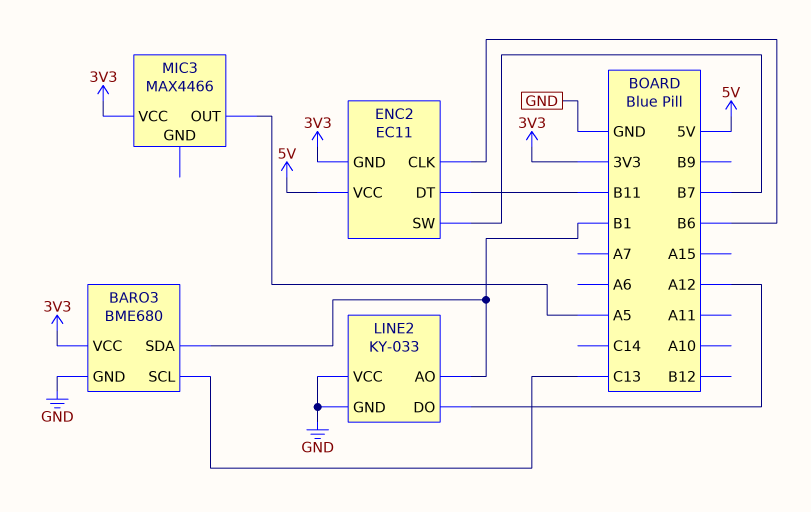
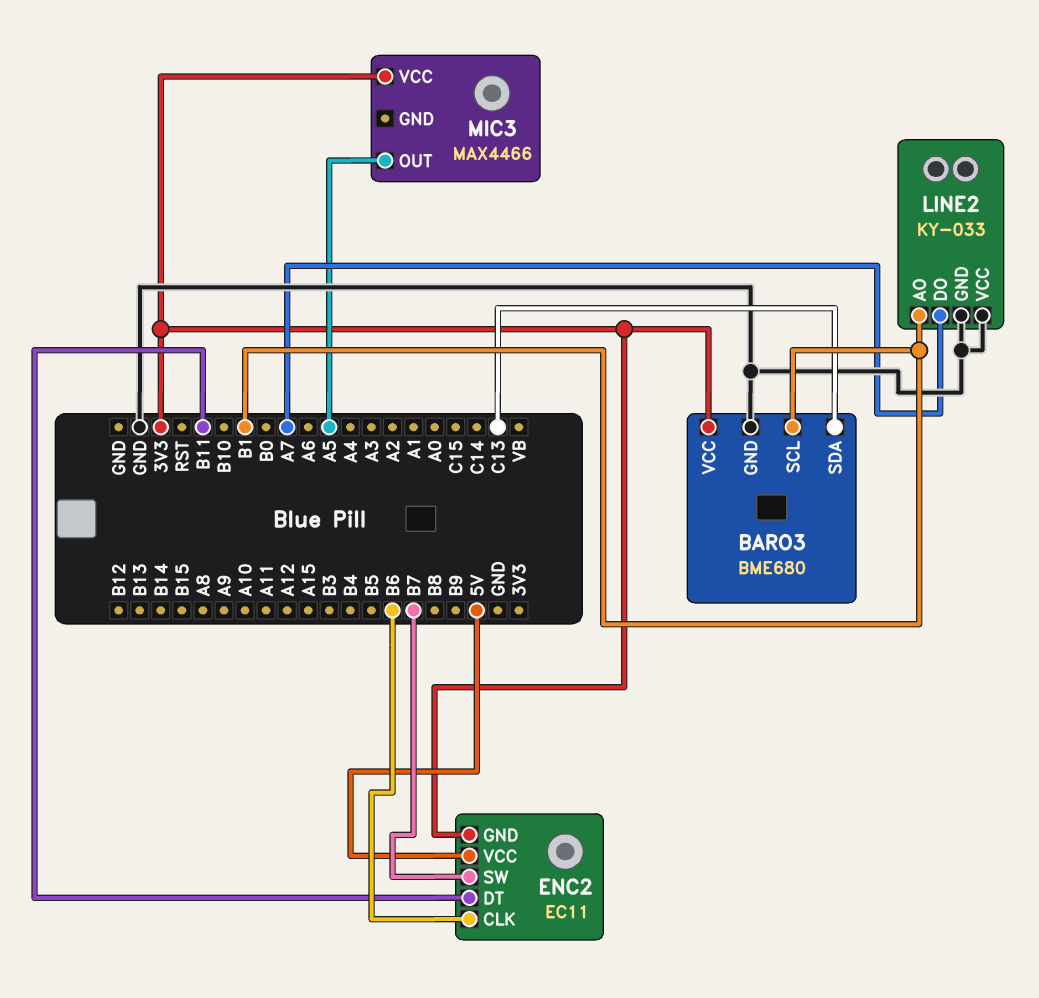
BARO3 pin SCL: C13 -> B1
BARO3 pin SDA: B1 -> C13
LINE2 pin DO: A12 -> A7

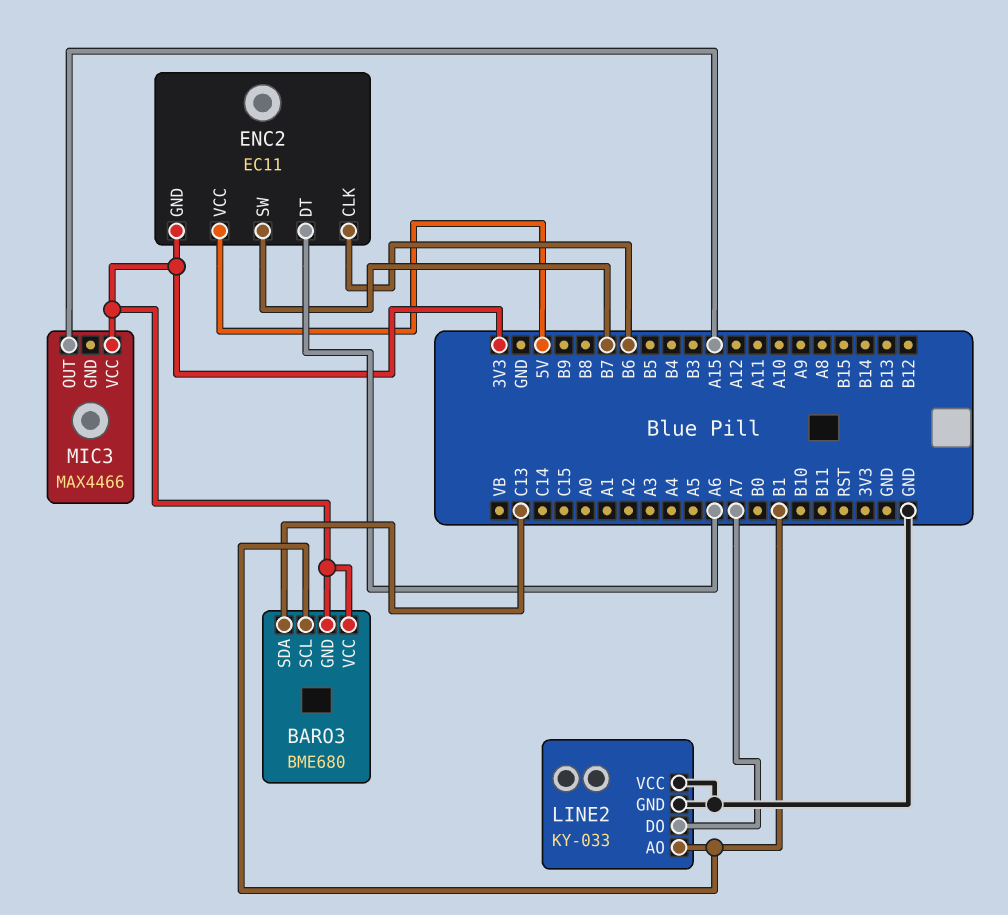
BARO3 pin GND: GND -> 3V3
ENC2 pin DT: B11 -> A6
MIC3 pin OUT: A5 -> A15

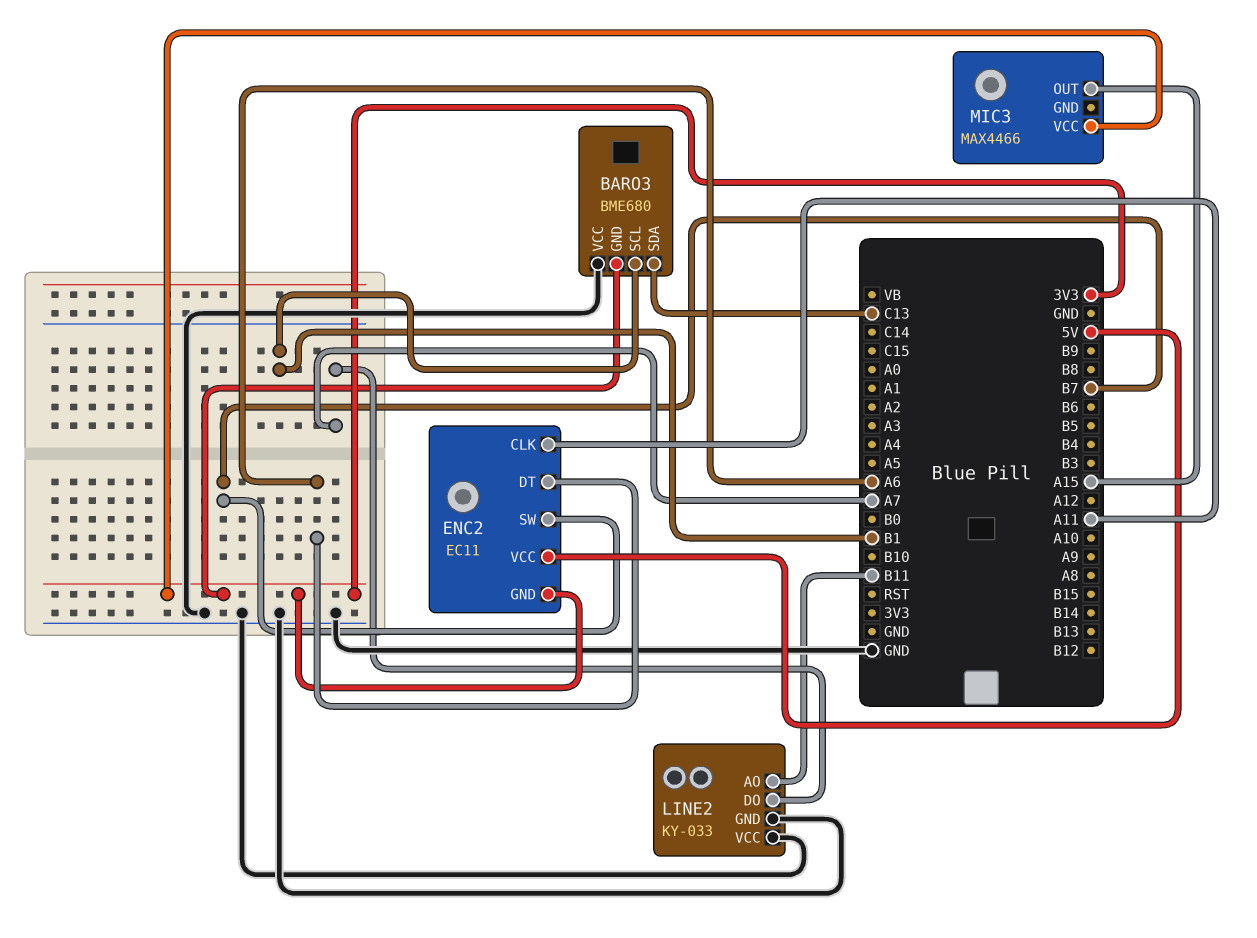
BARO3 pin VCC: 3V3 -> GND
ENC2 pin CLK: B6 -> A11
LINE2 pin AO: B1 -> B11

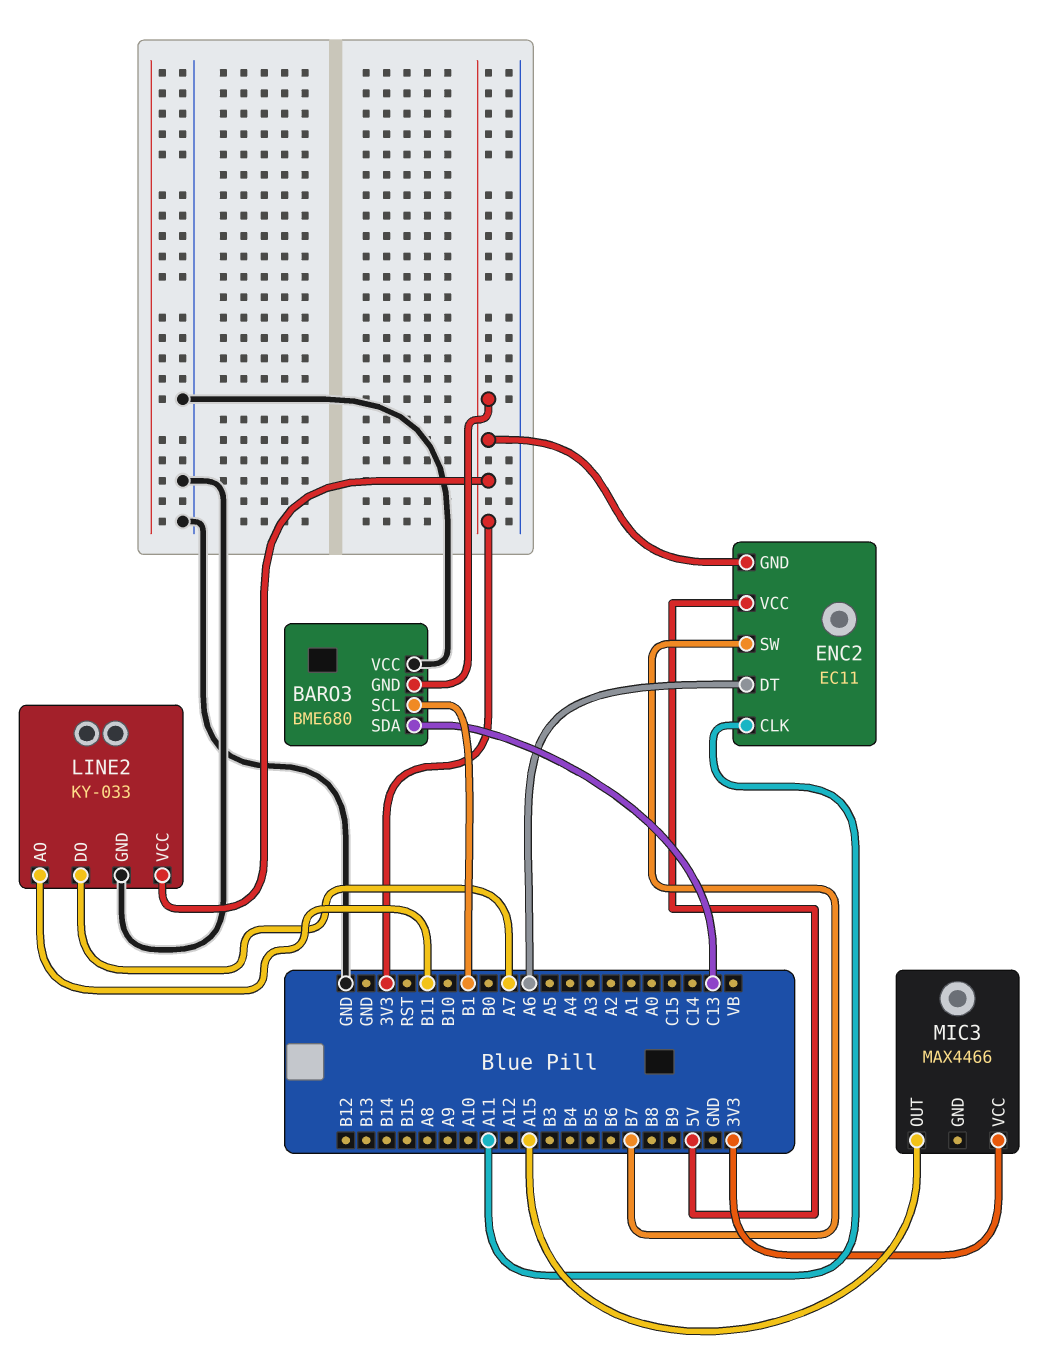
LINE2 pin VCC: GND -> 3V3

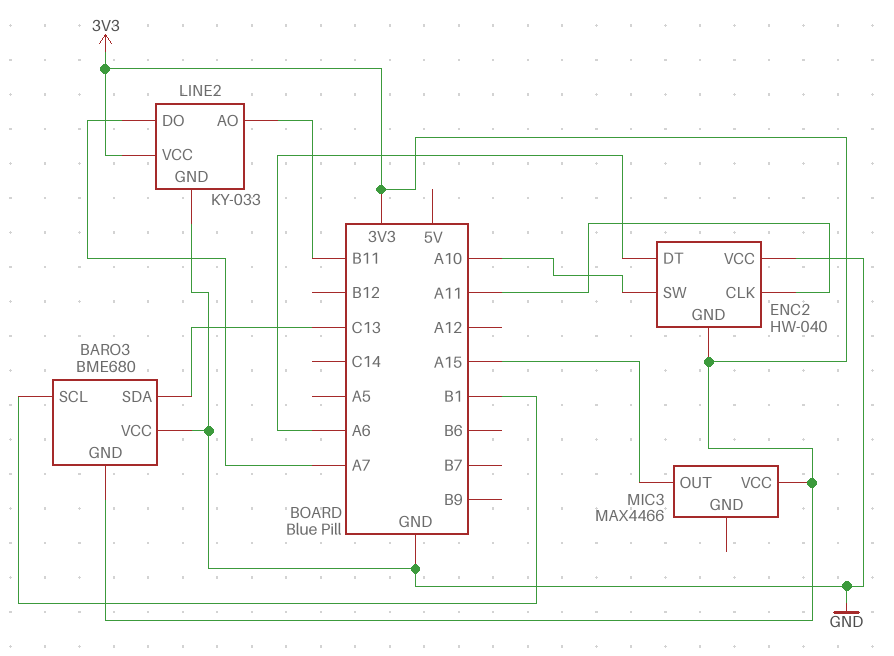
ENC2: EC11 -> HW-040
ENC2 pin SW: B7 -> A10
ENC2 pin VCC: 5V -> GND

